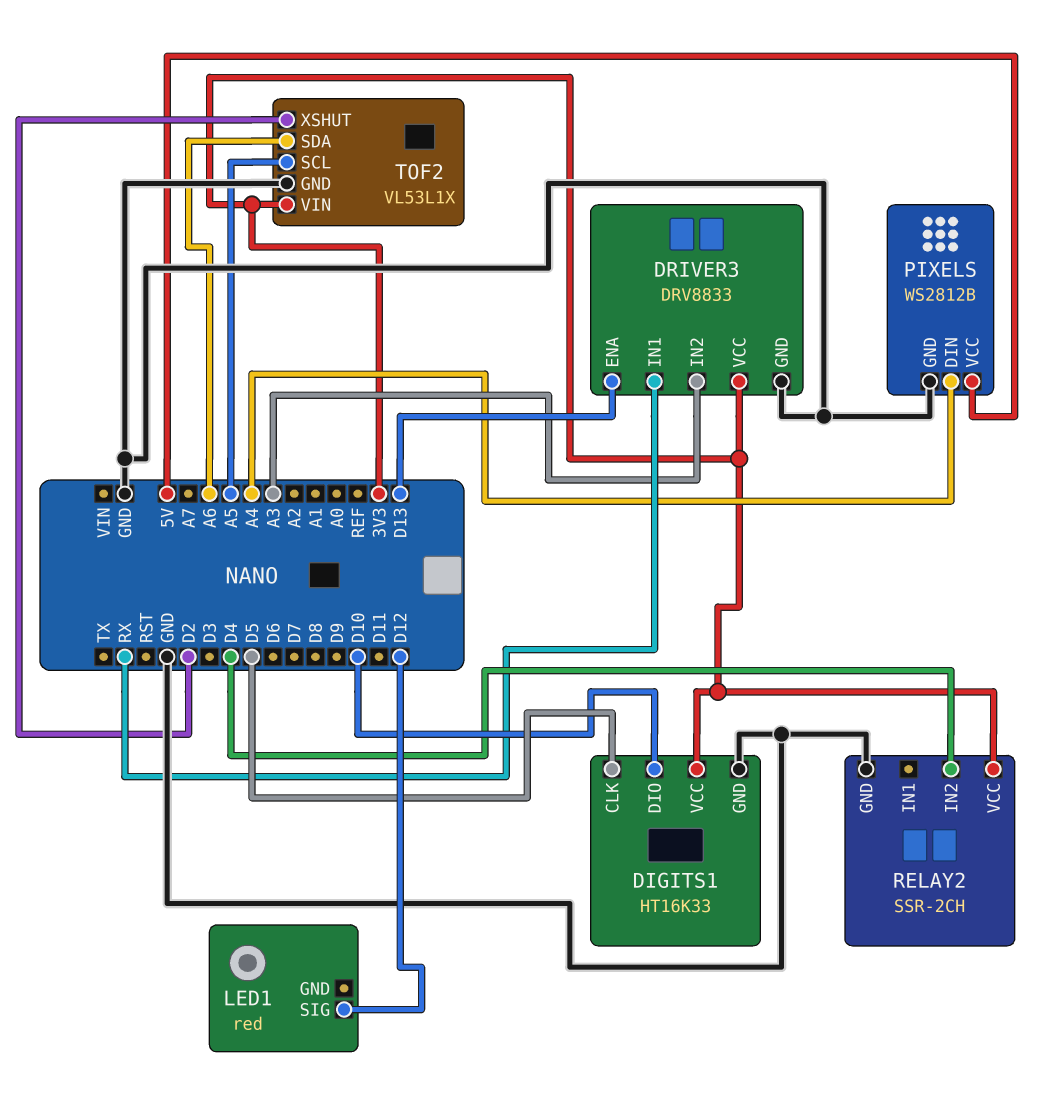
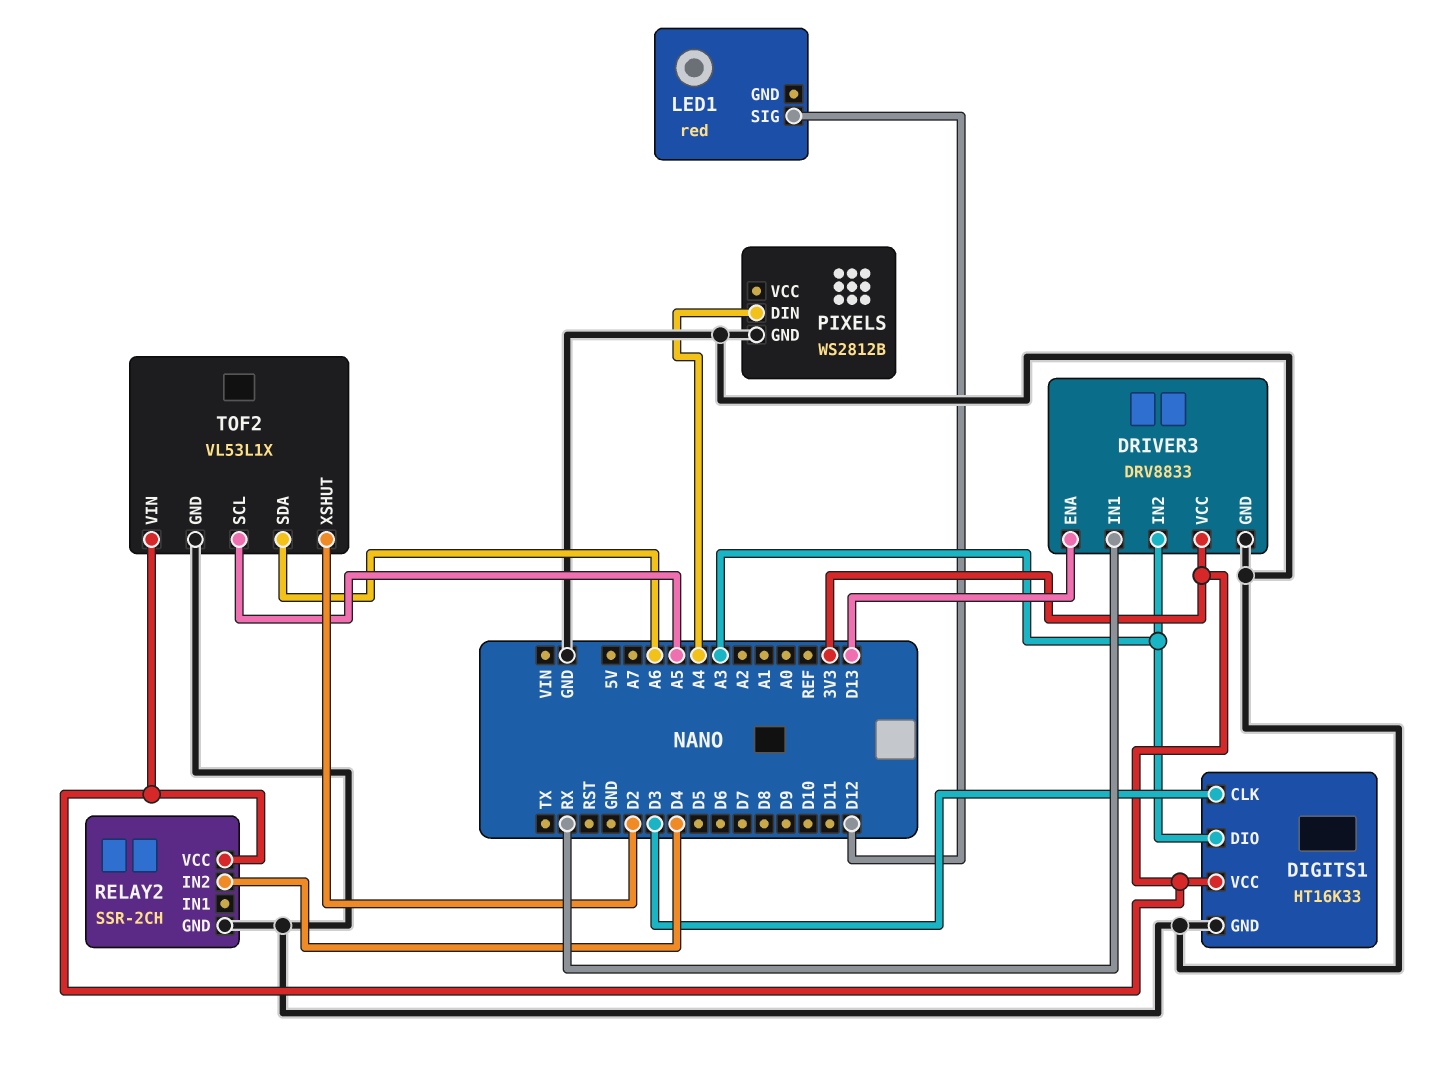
DIGITS1 pin CLK: D5 -> D3
DIGITS1 pin DIO: D10 -> A3
PIXELS pin VCC: 5V -> none

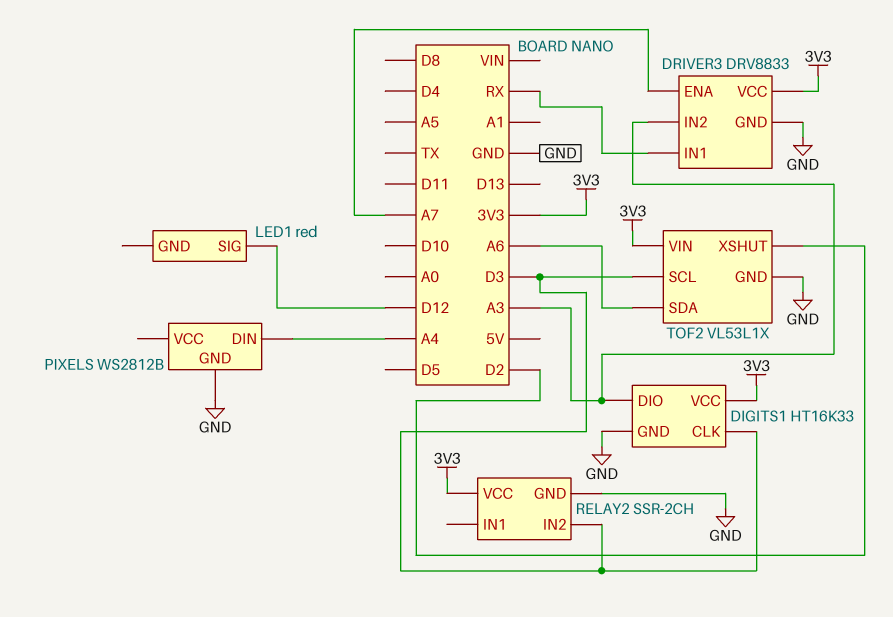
DRIVER3 pin ENA: D13 -> A7
RELAY2 pin IN2: D4 -> D3
TOF2 pin SCL: A5 -> D3

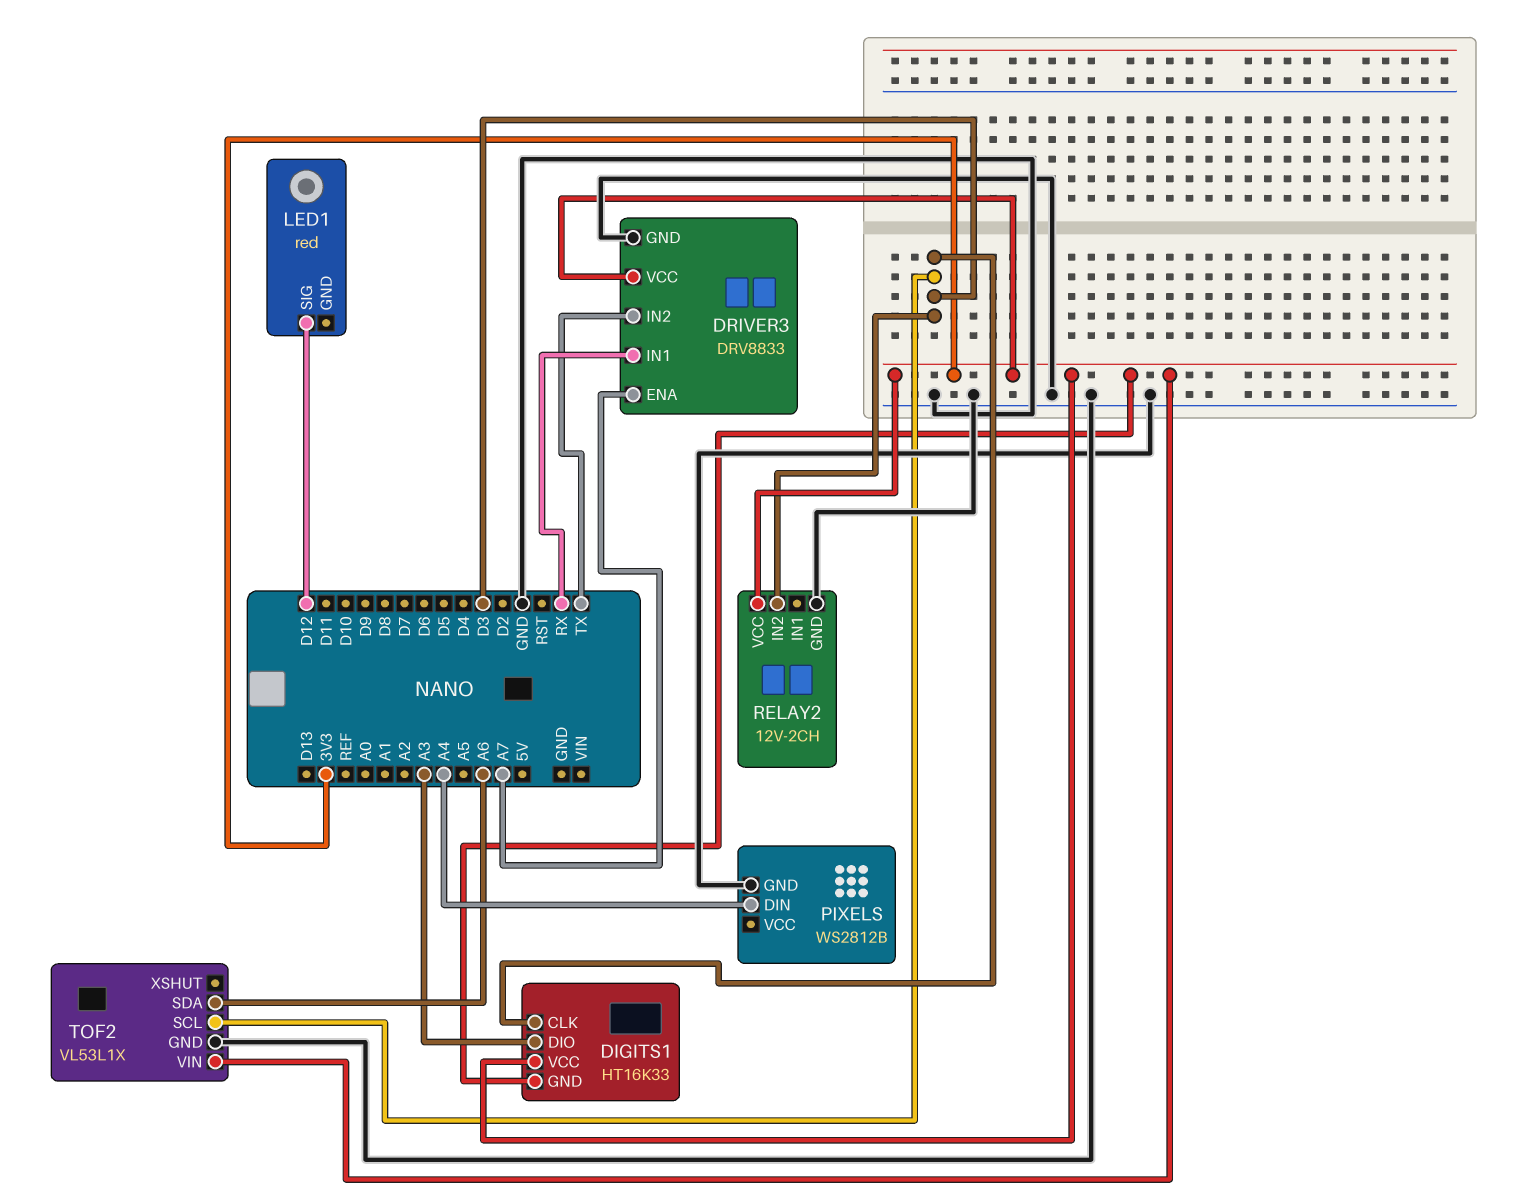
DIGITS1 pin GND: GND -> 3V3
DRIVER3 pin IN2: A3 -> TX
RELAY2: SSR-2CH -> 12V-2CH
TOF2 pin XSHUT: D2 -> none

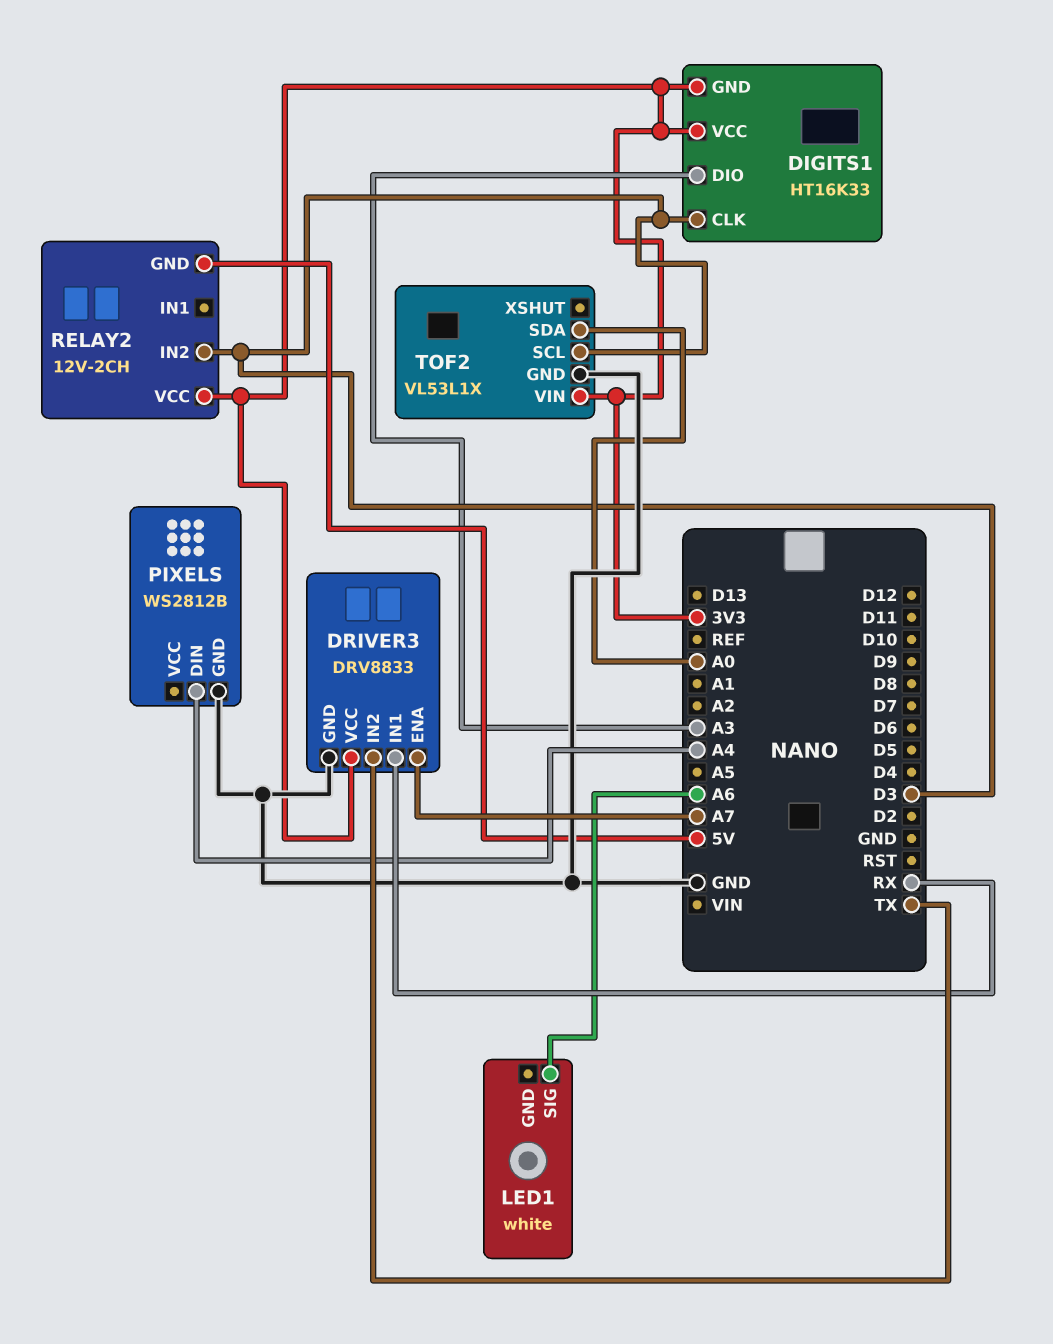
LED1: red -> white
LED1 pin SIG: D12 -> A6
RELAY2 pin GND: GND -> 5V
TOF2 pin SDA: A6 -> A0

